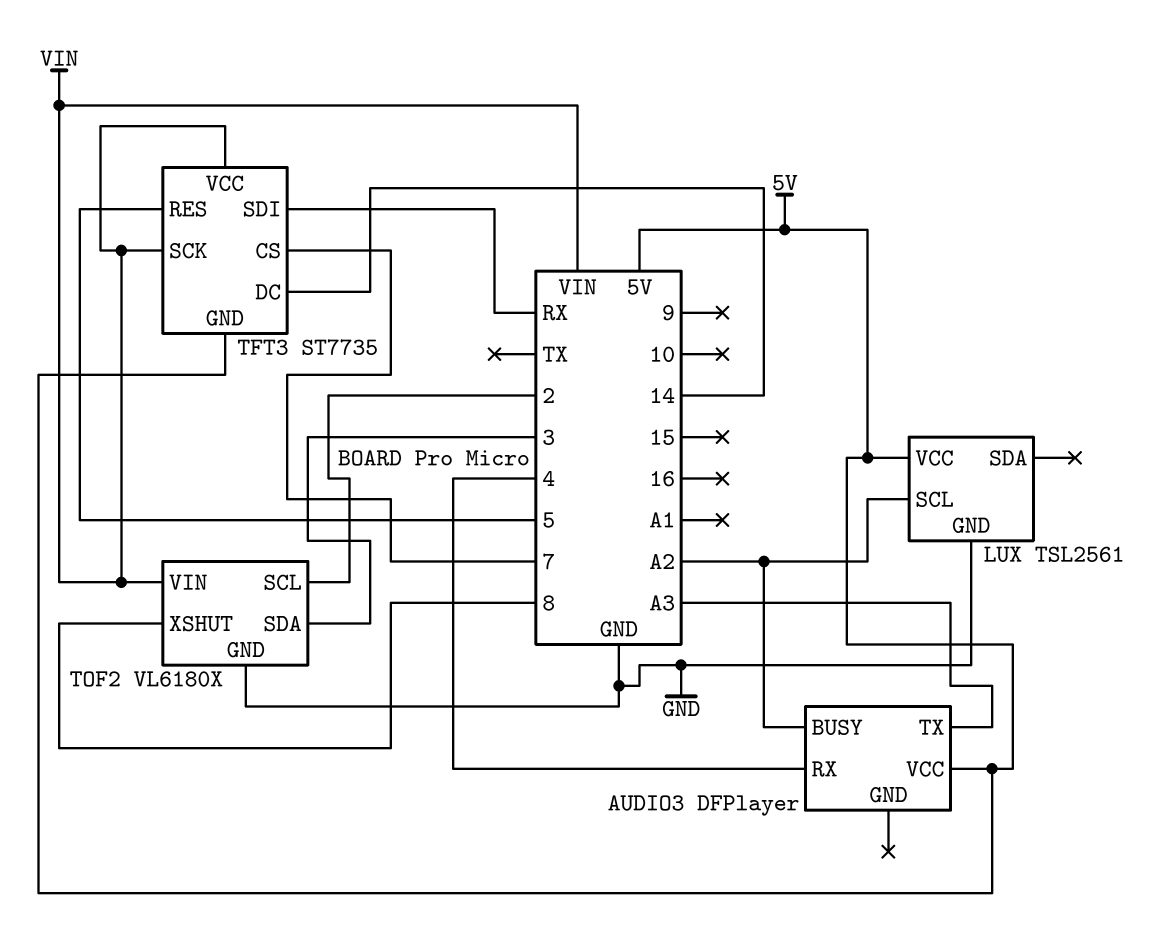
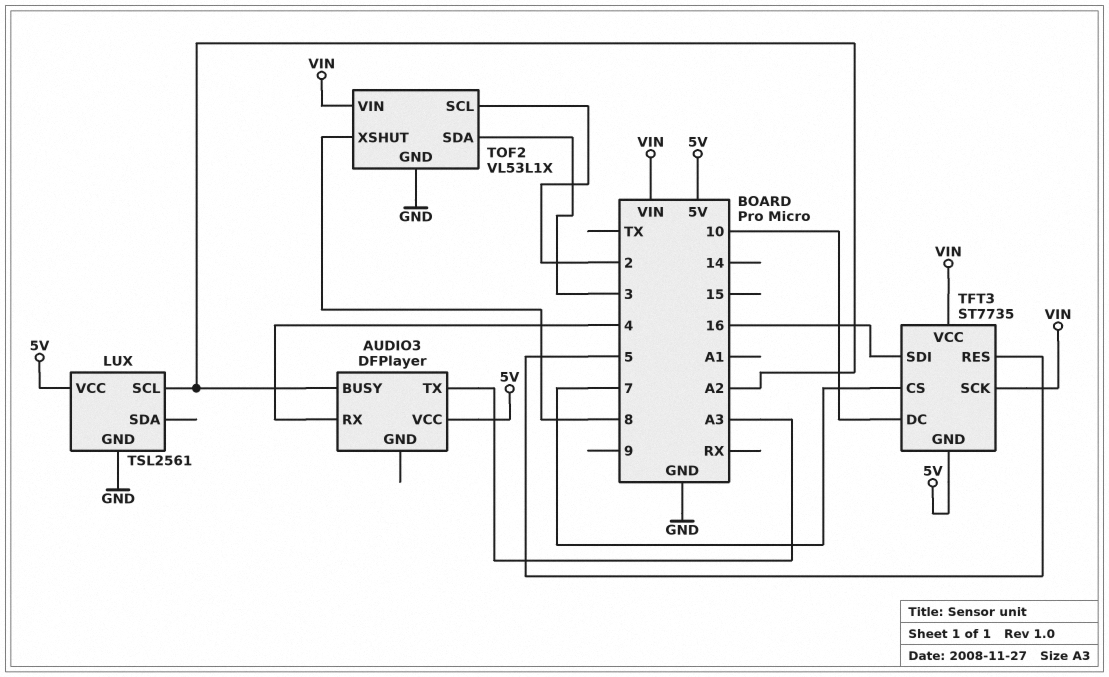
TFT3 pin DC: 14 -> 10
TFT3 pin SDI: RX -> 16
TOF2: VL6180X -> VL53L1X

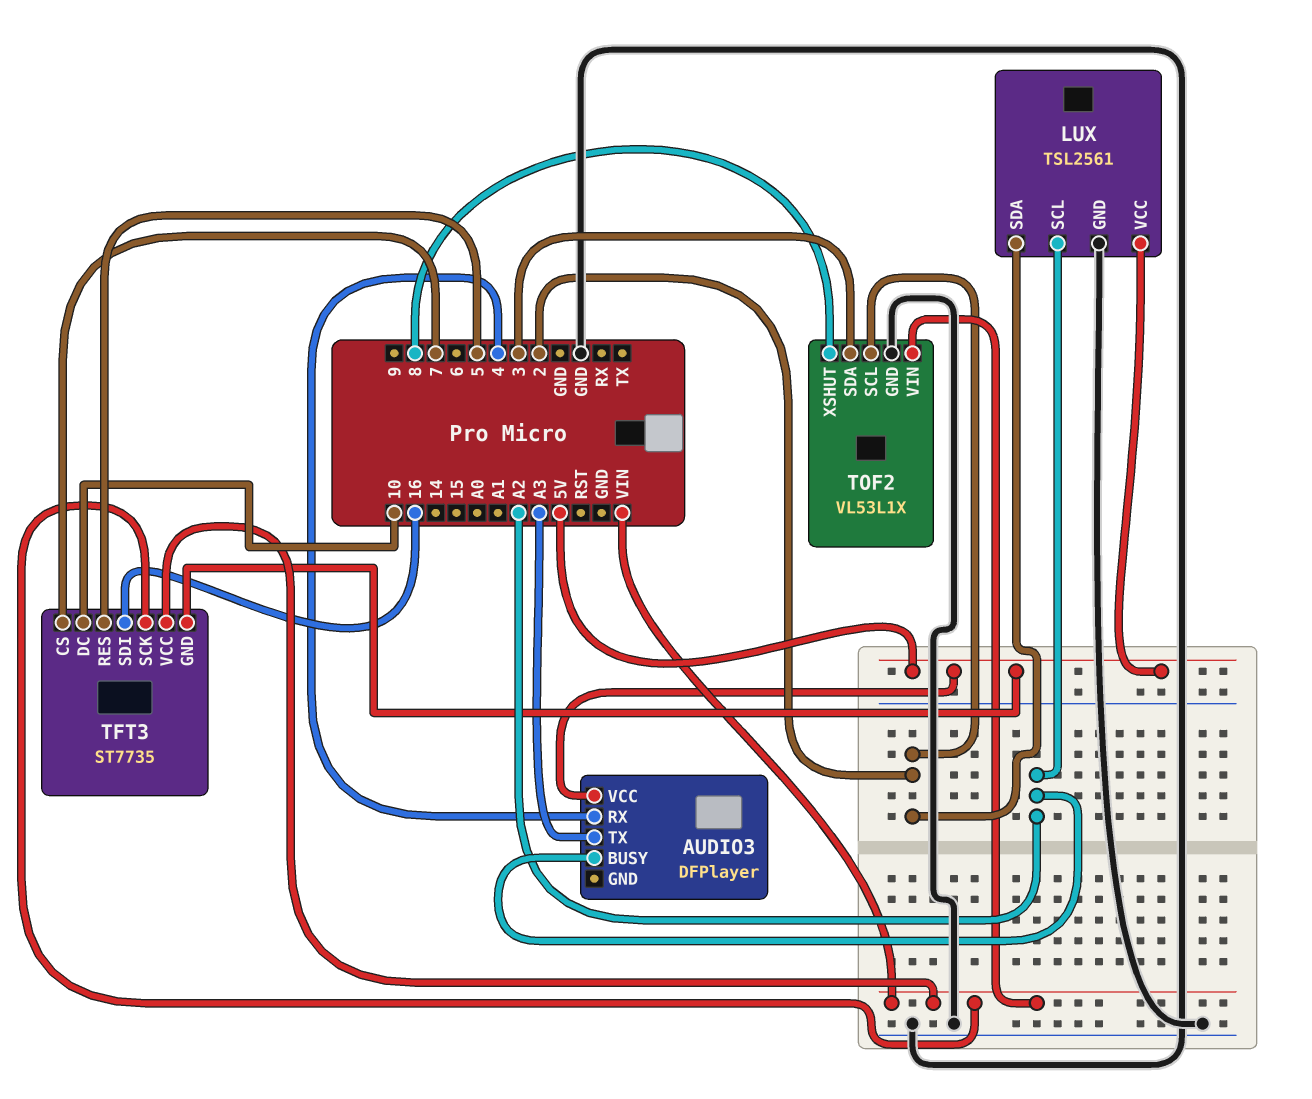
LUX pin SDA: none -> 2

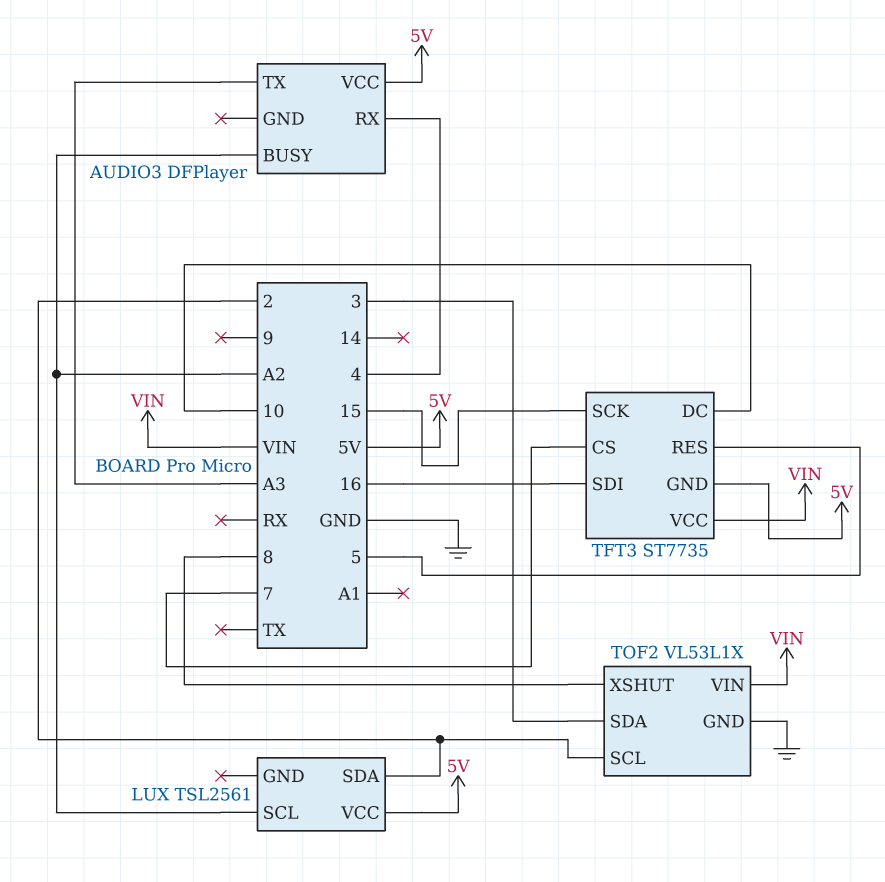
LUX pin GND: GND -> none
TFT3 pin SCK: VIN -> 15

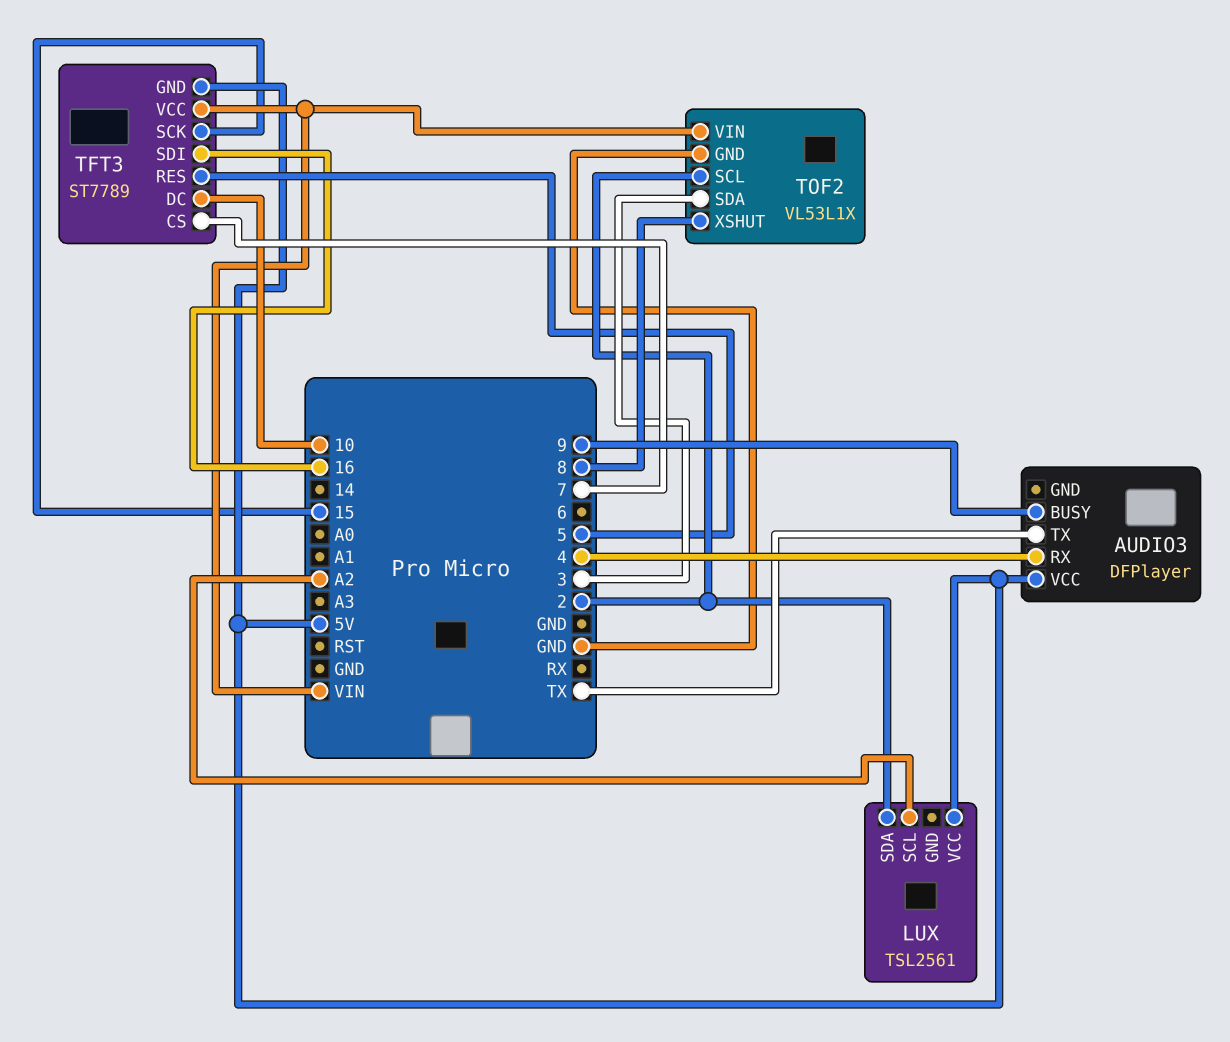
AUDIO3 pin BUSY: A2 -> 9
AUDIO3 pin TX: A3 -> TX
TFT3: ST7735 -> ST7789

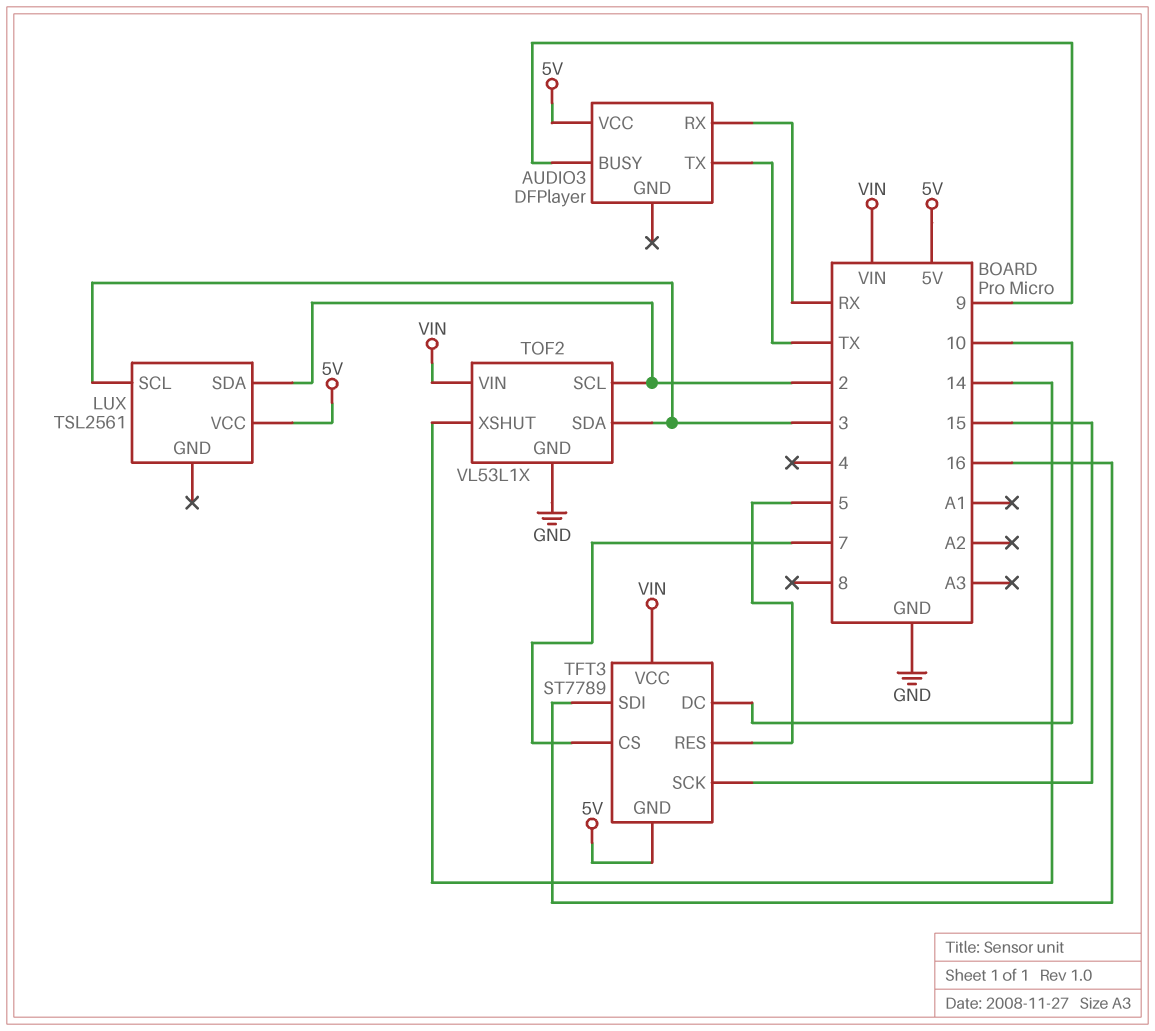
AUDIO3 pin RX: 4 -> RX
LUX pin SCL: A2 -> 3
TOF2 pin XSHUT: 8 -> 14

